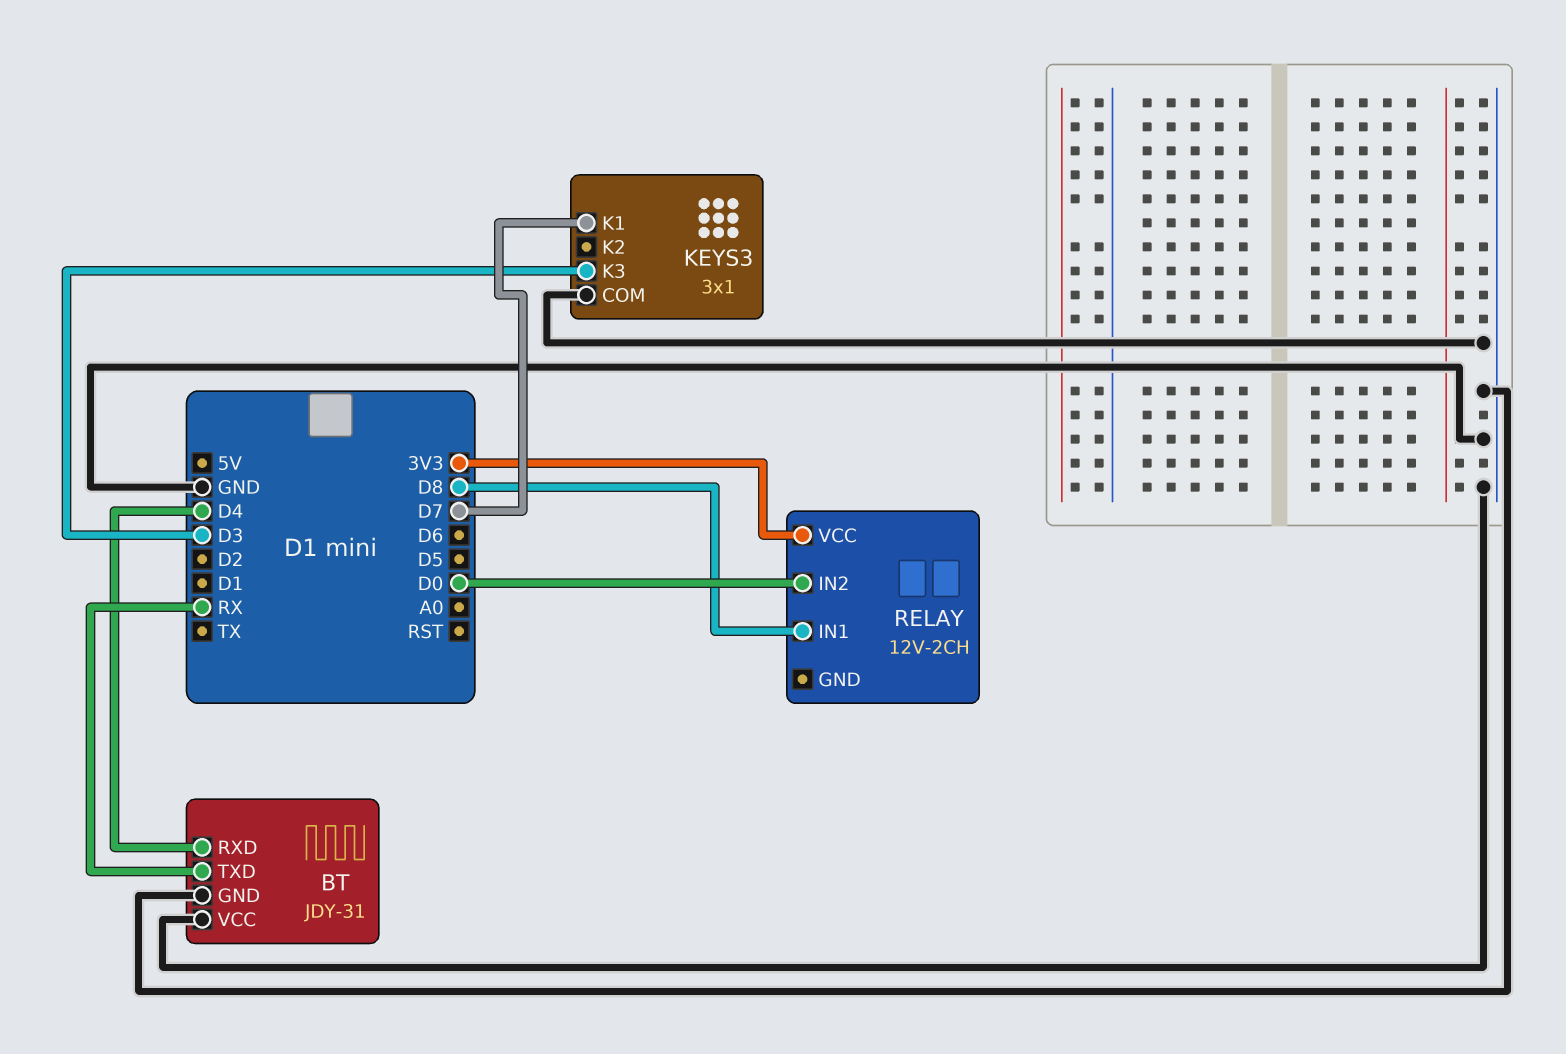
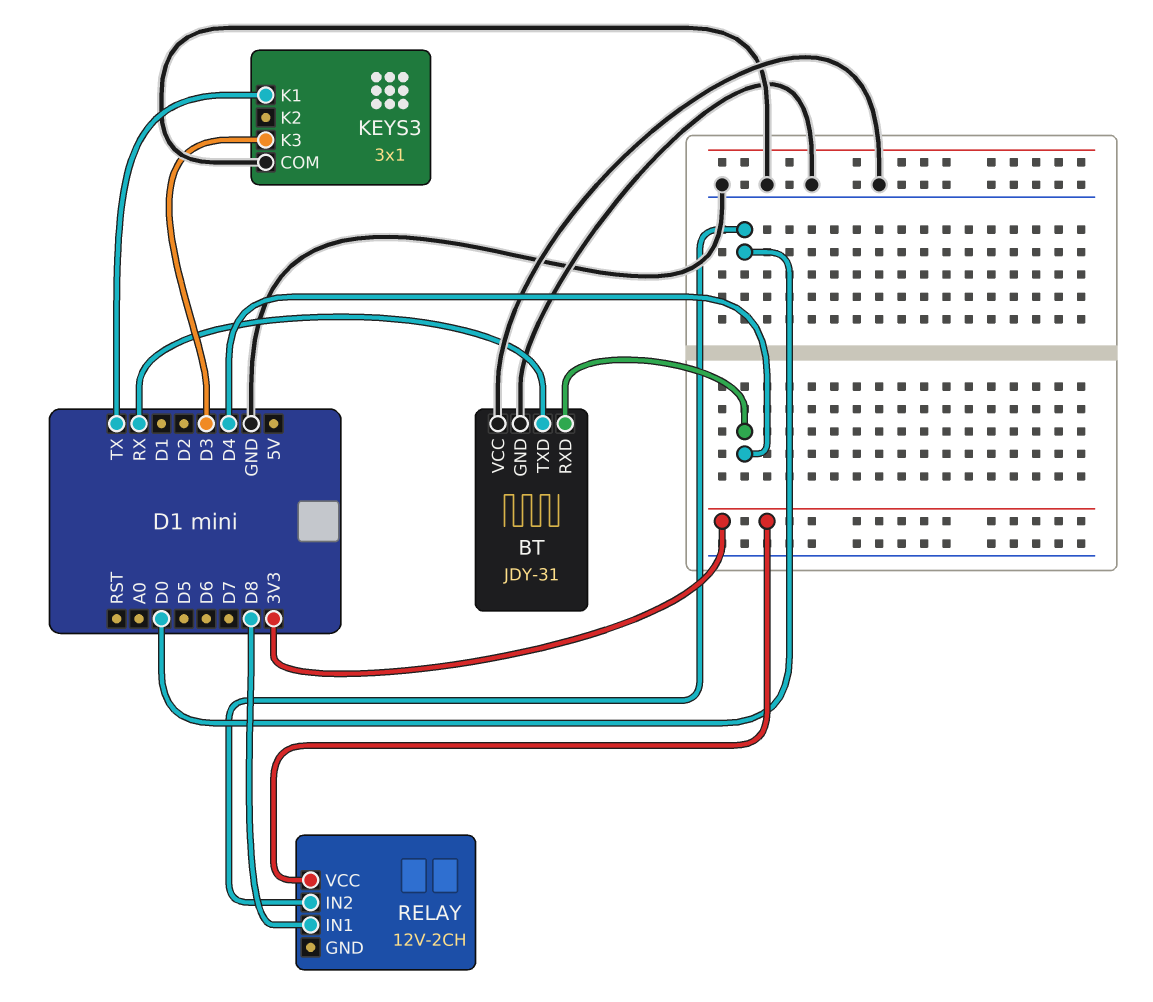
KEYS3 pin K1: D7 -> TX

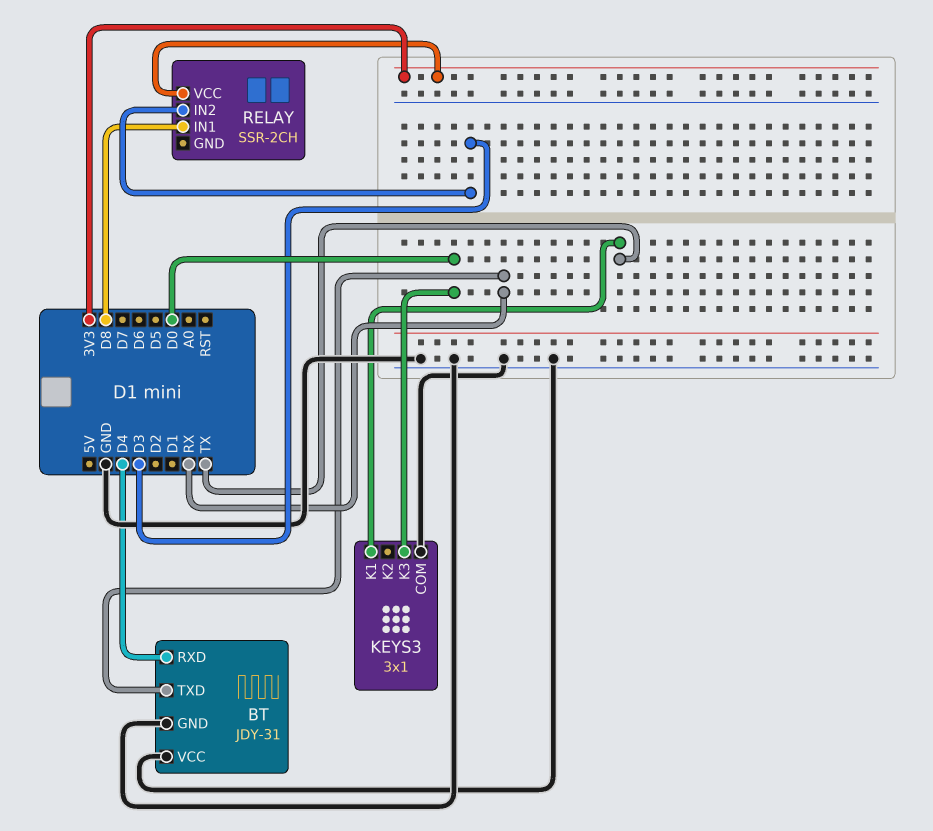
KEYS3 pin K3: D3 -> D0
RELAY: 12V-2CH -> SSR-2CH
RELAY pin IN2: D0 -> D3

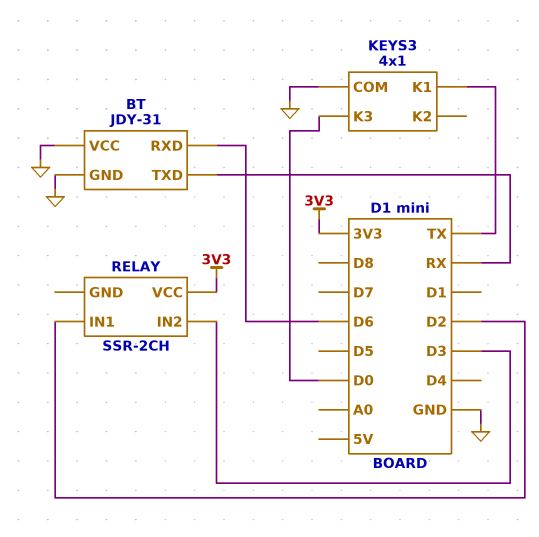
BT pin RXD: D4 -> D6
KEYS3: 3x1 -> 4x1
RELAY pin IN1: D8 -> D2

